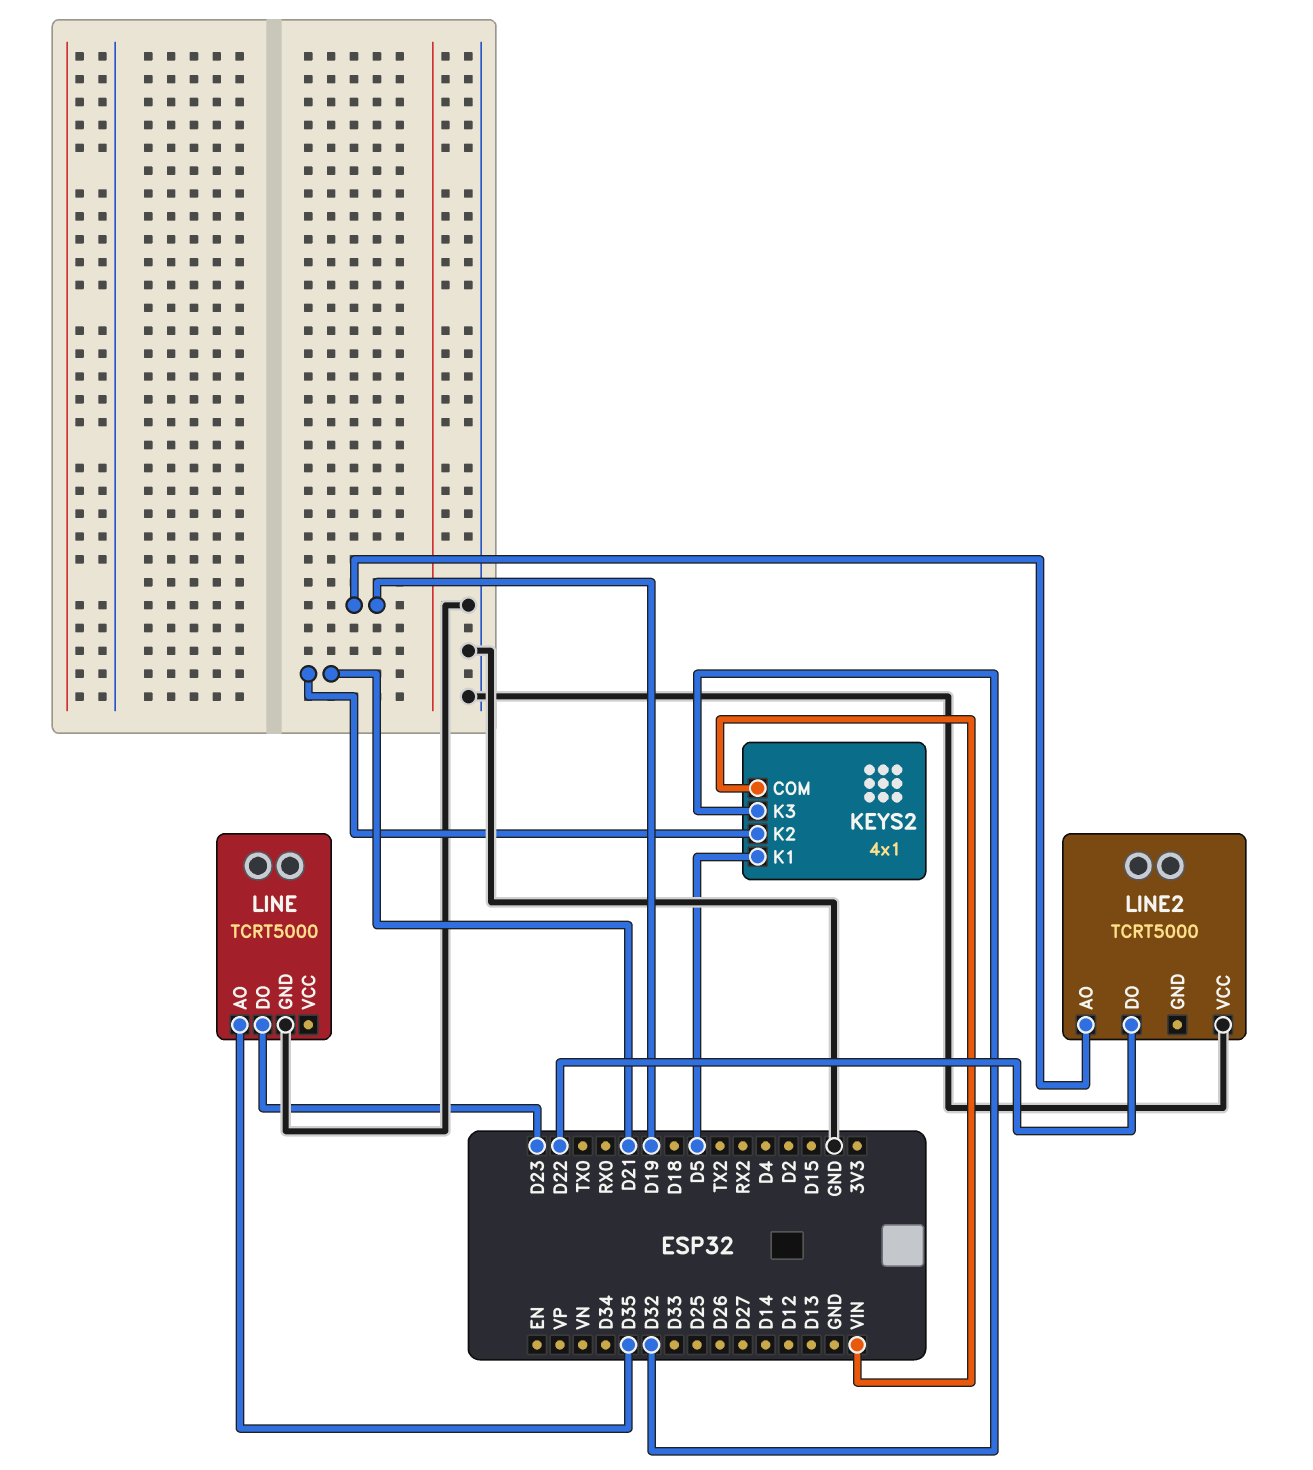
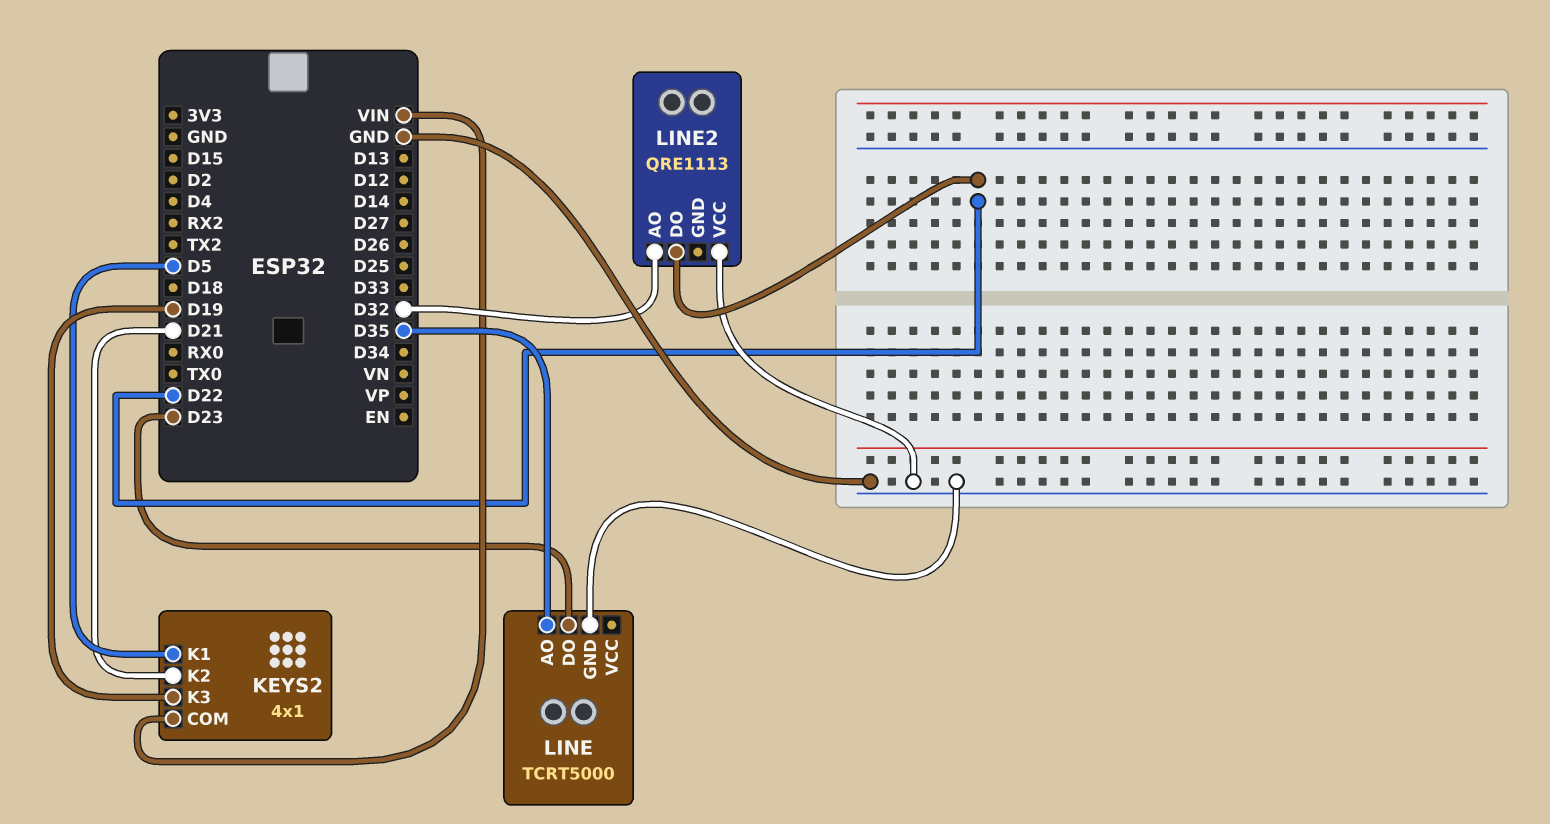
KEYS2 pin K3: D32 -> D19
LINE2: TCRT5000 -> QRE1113
LINE2 pin AO: D19 -> D32

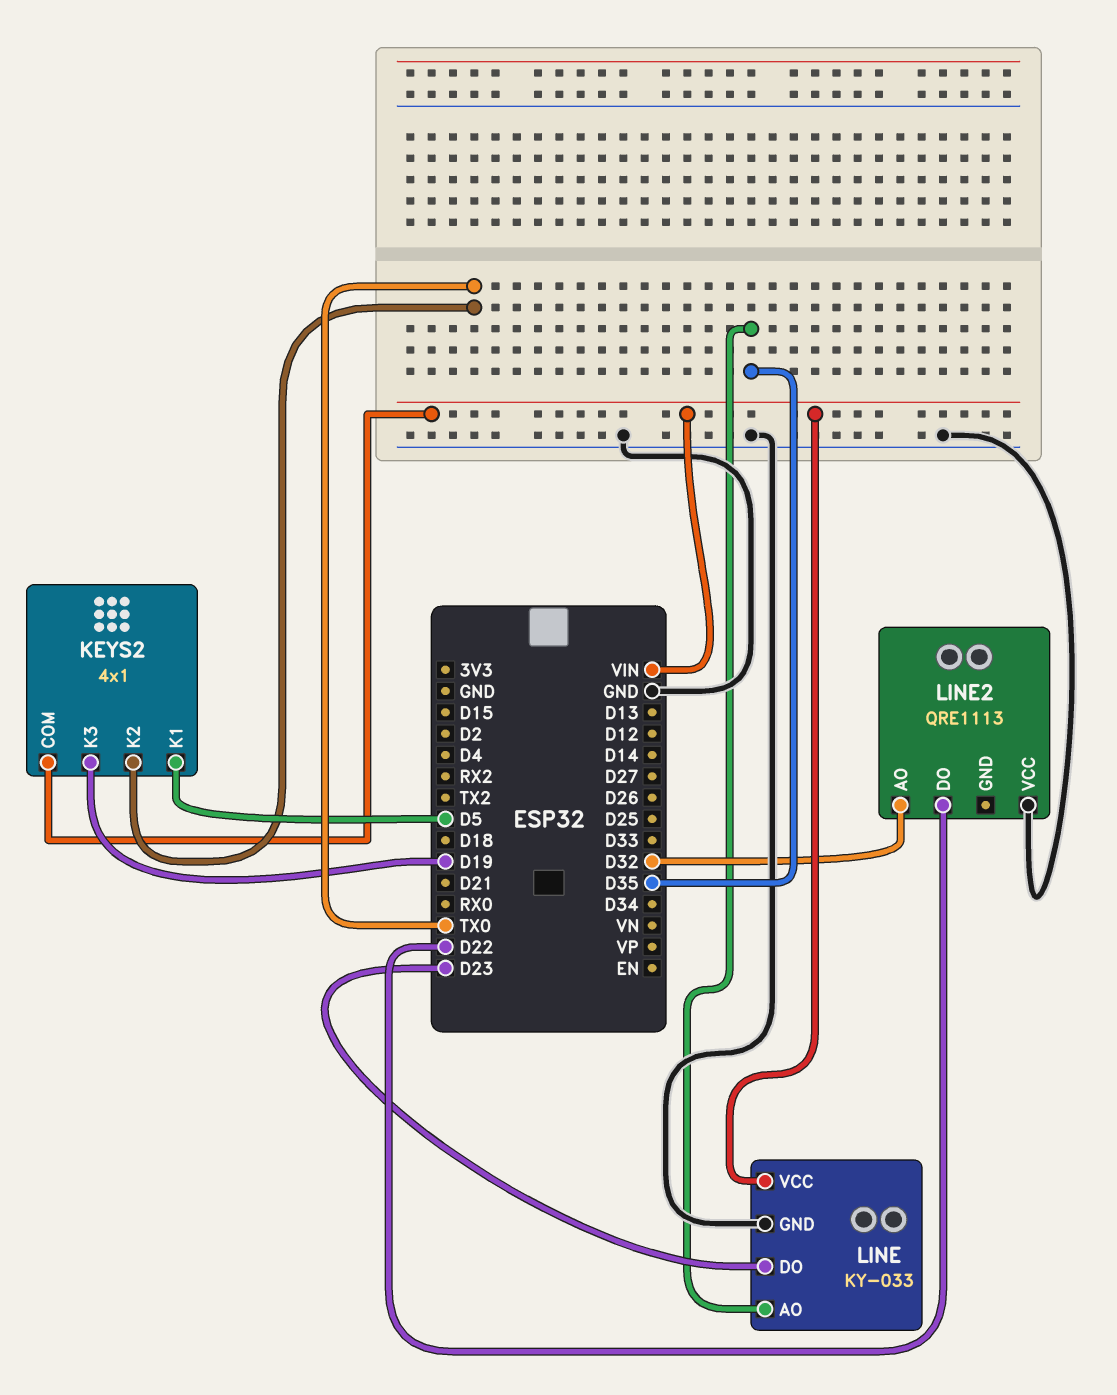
KEYS2 pin K2: D21 -> TX0
LINE: TCRT5000 -> KY-033
LINE pin VCC: none -> VIN

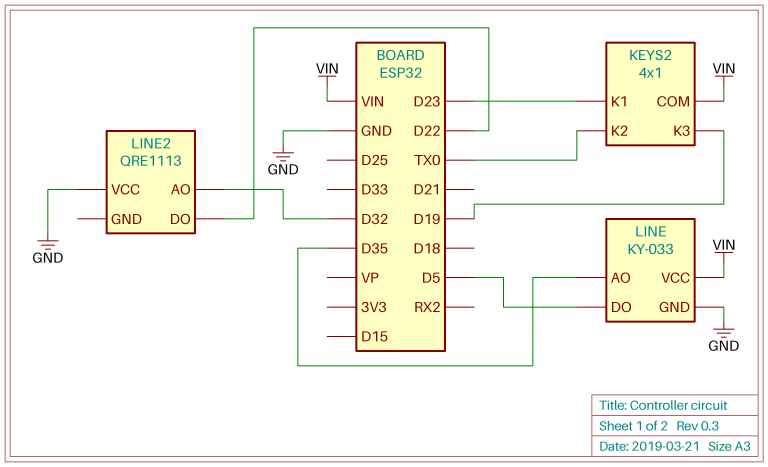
KEYS2 pin K1: D5 -> D23
LINE pin DO: D23 -> D5

